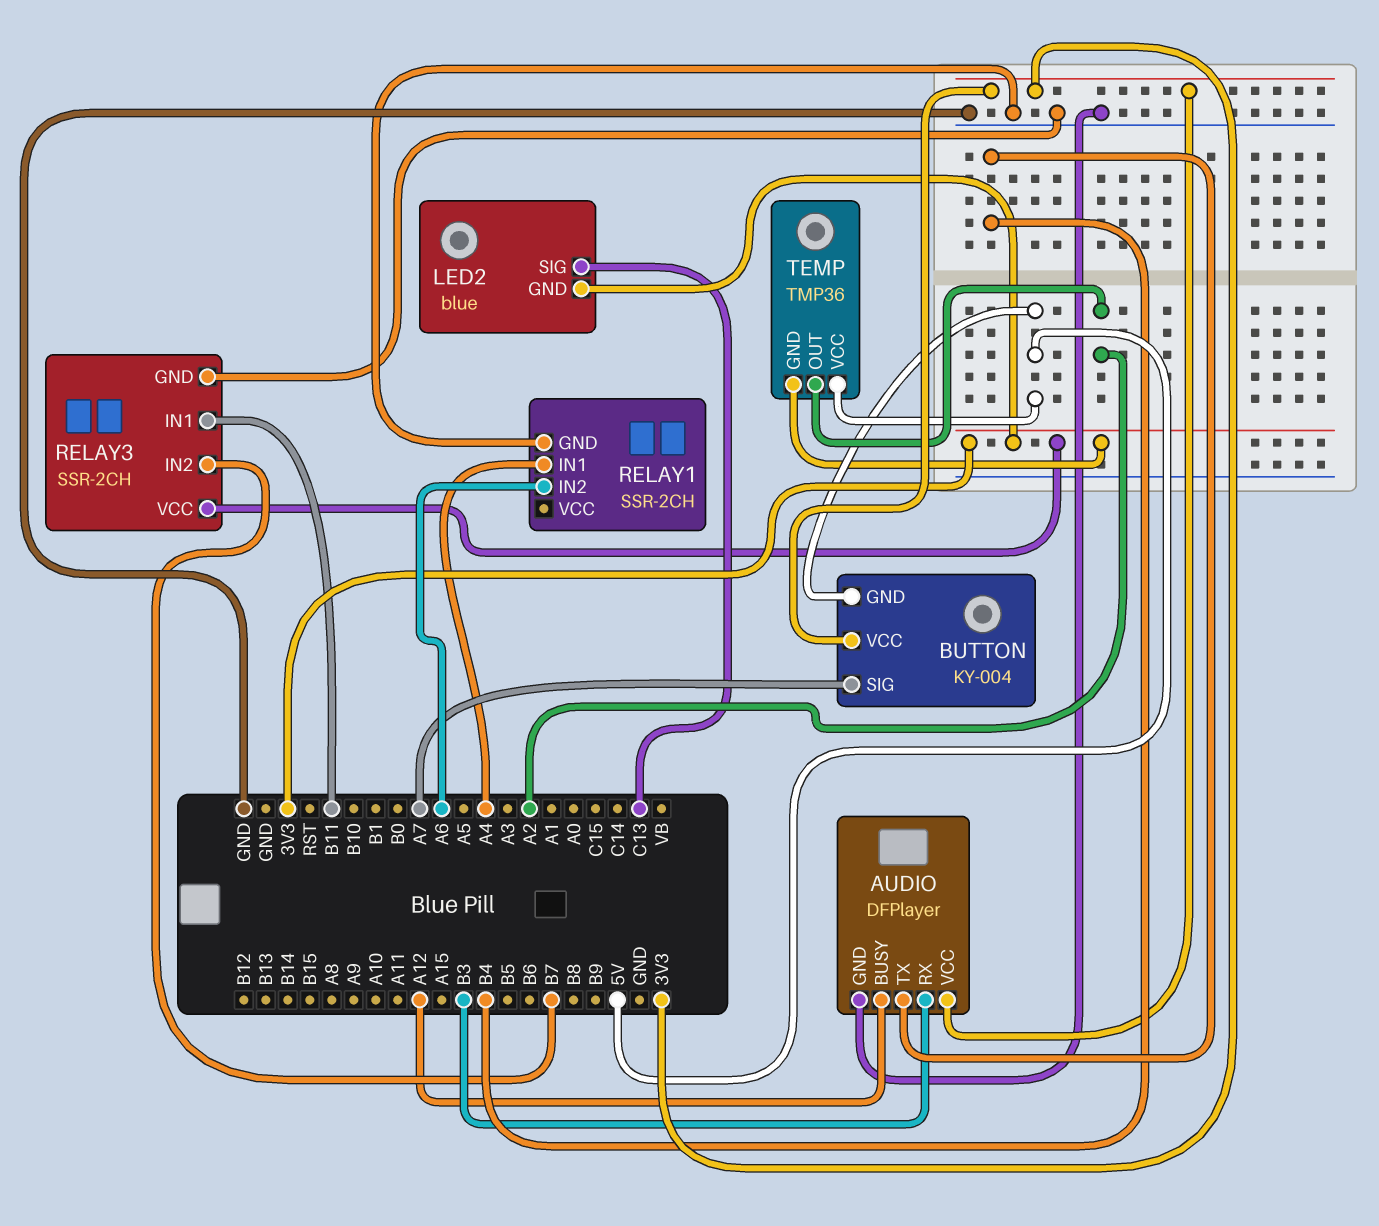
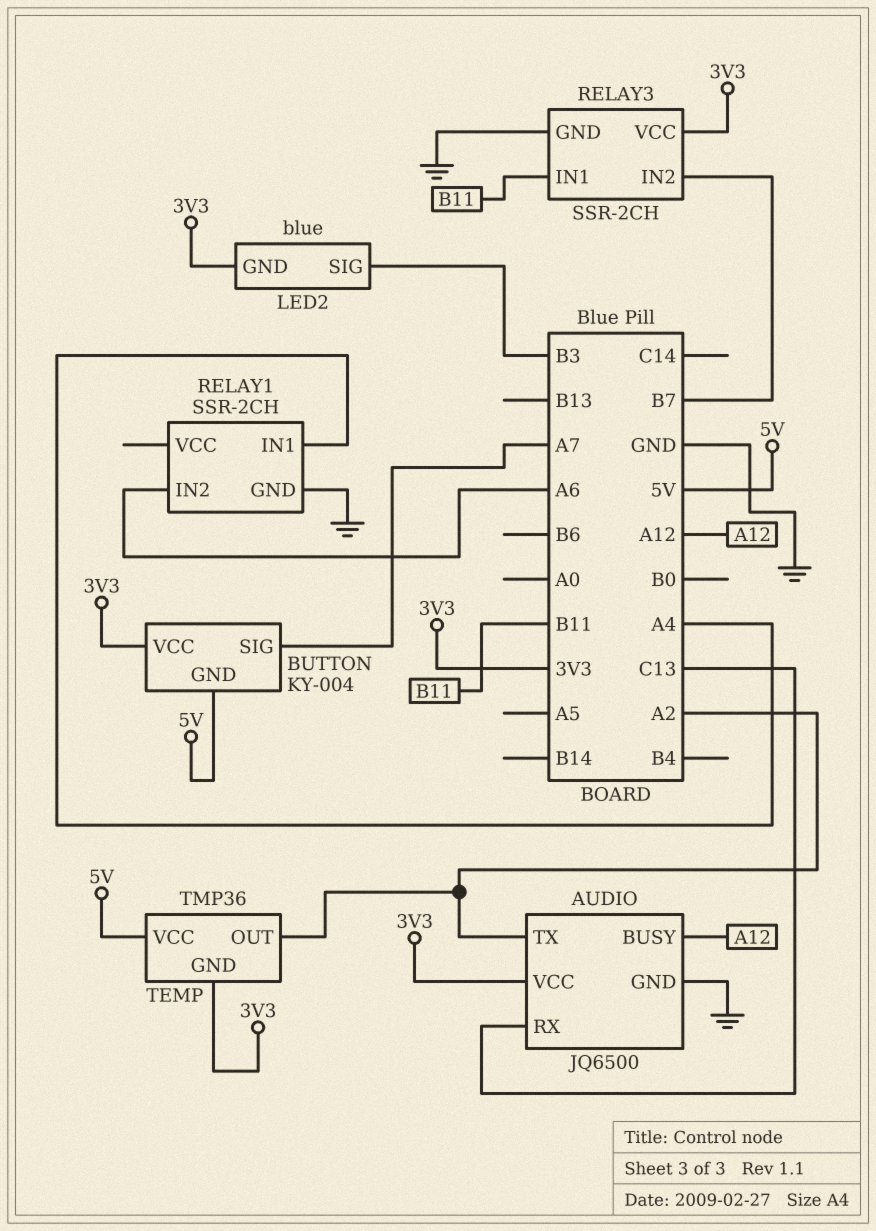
AUDIO: DFPlayer -> JQ6500
AUDIO pin RX: B3 -> C13
AUDIO pin TX: B4 -> A2
LED2 pin SIG: C13 -> B3

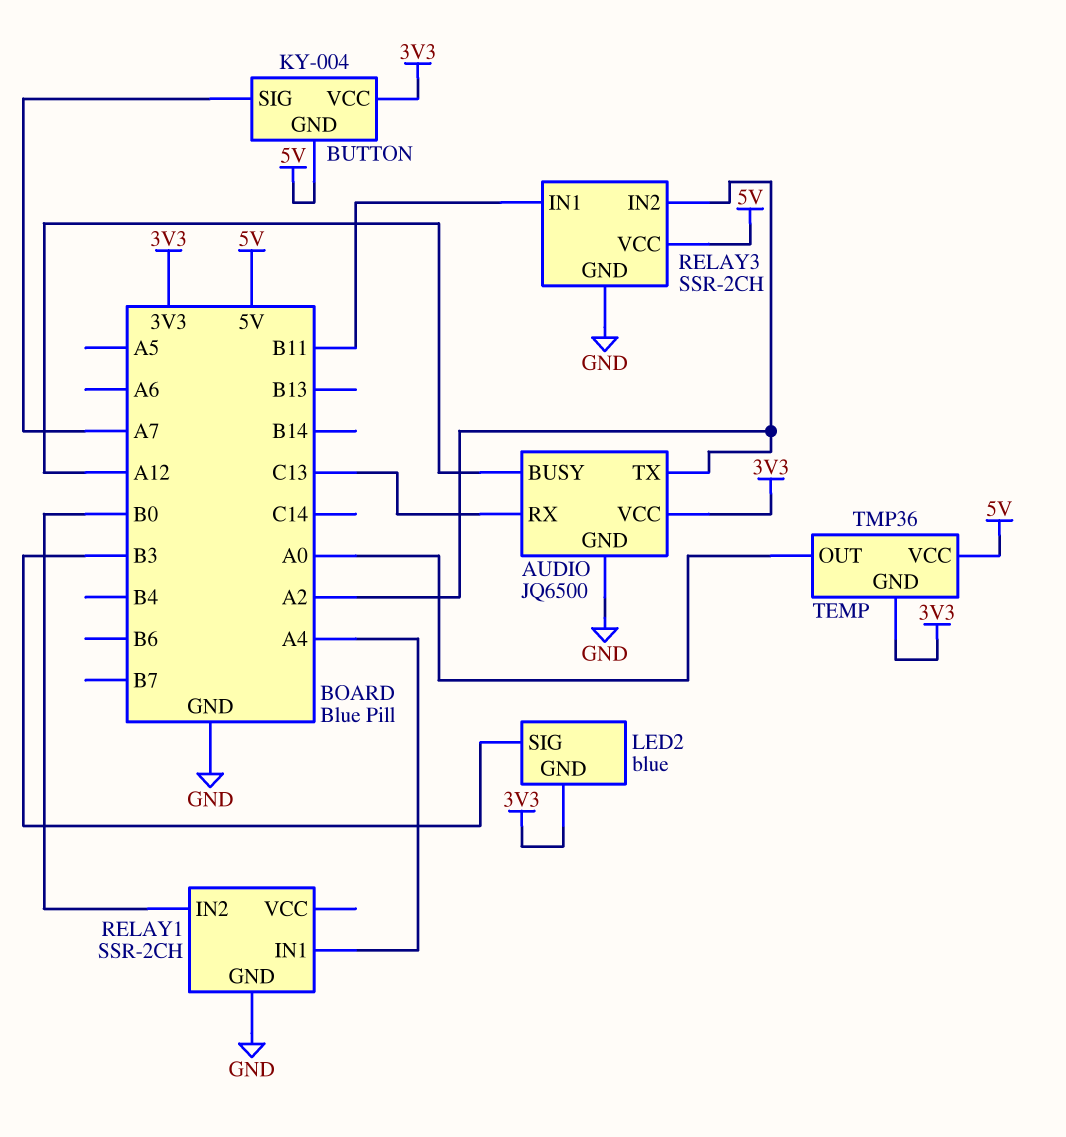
RELAY1 pin IN2: A6 -> B0
RELAY3 pin IN2: B7 -> A2
RELAY3 pin VCC: 3V3 -> 5V
TEMP pin OUT: A2 -> A0

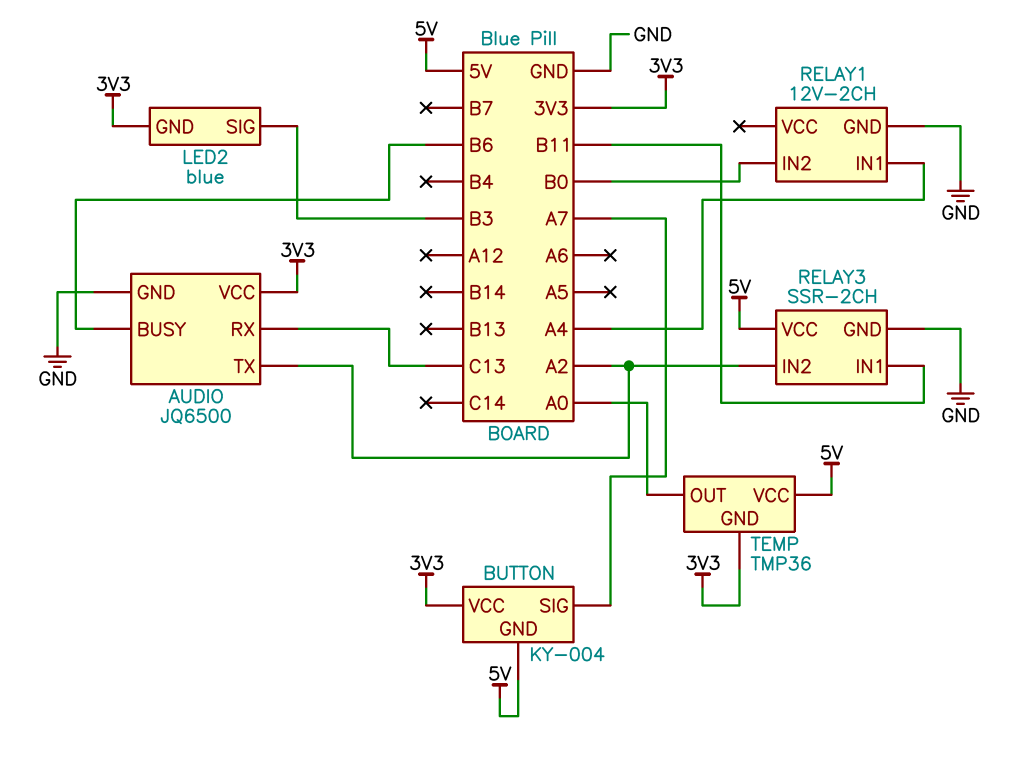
AUDIO pin BUSY: A12 -> B6
RELAY1: SSR-2CH -> 12V-2CH

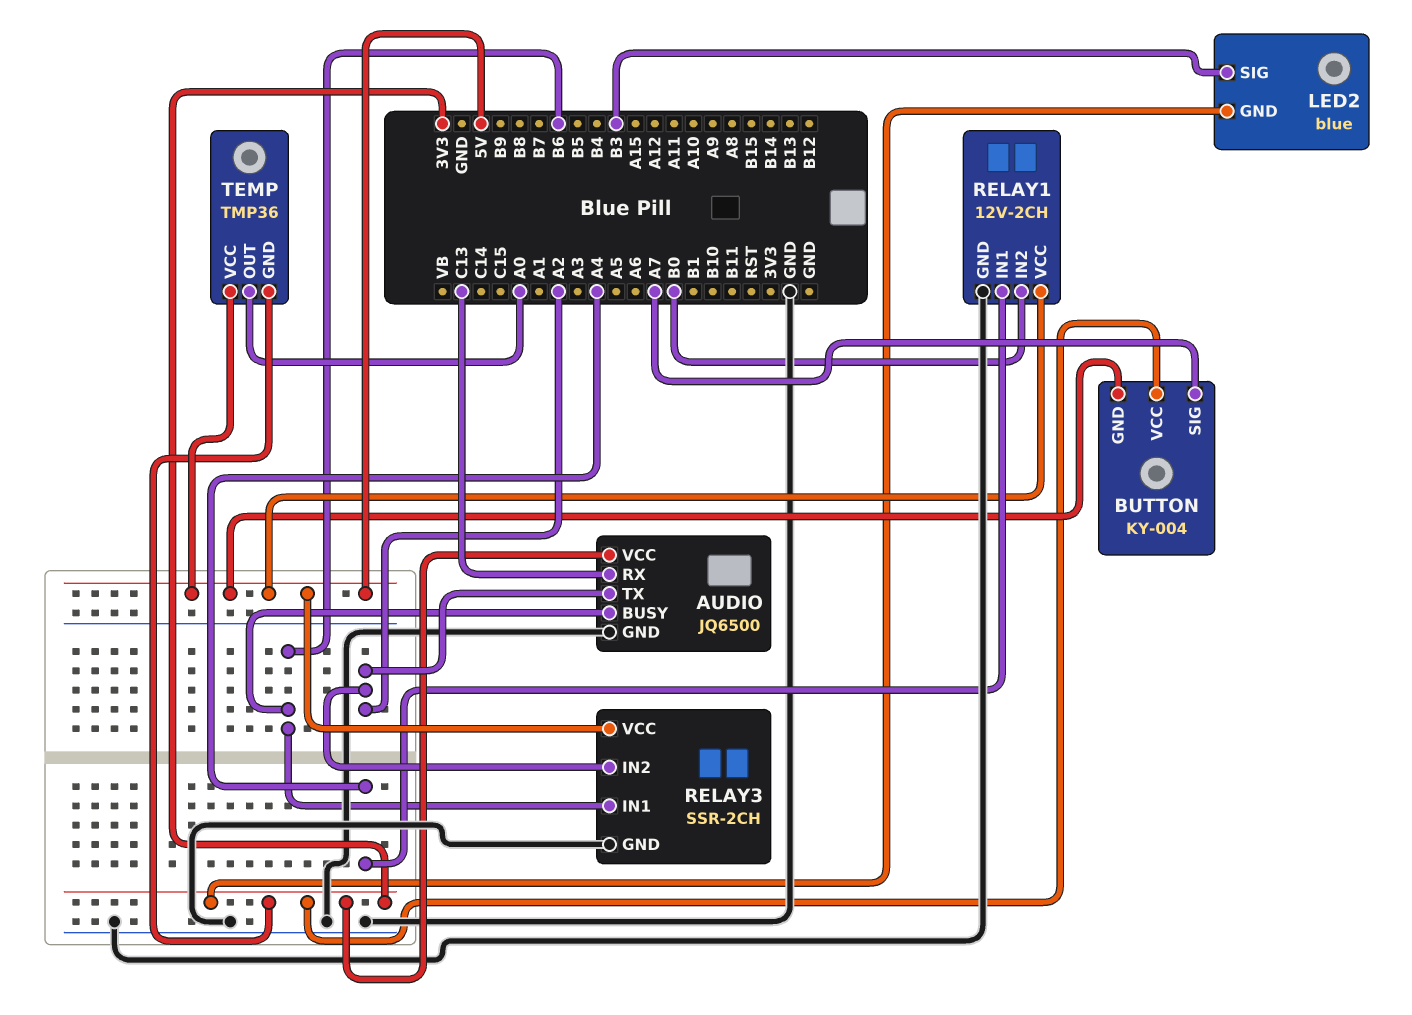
RELAY1 pin VCC: none -> 5V
RELAY3 pin IN1: B11 -> B6

